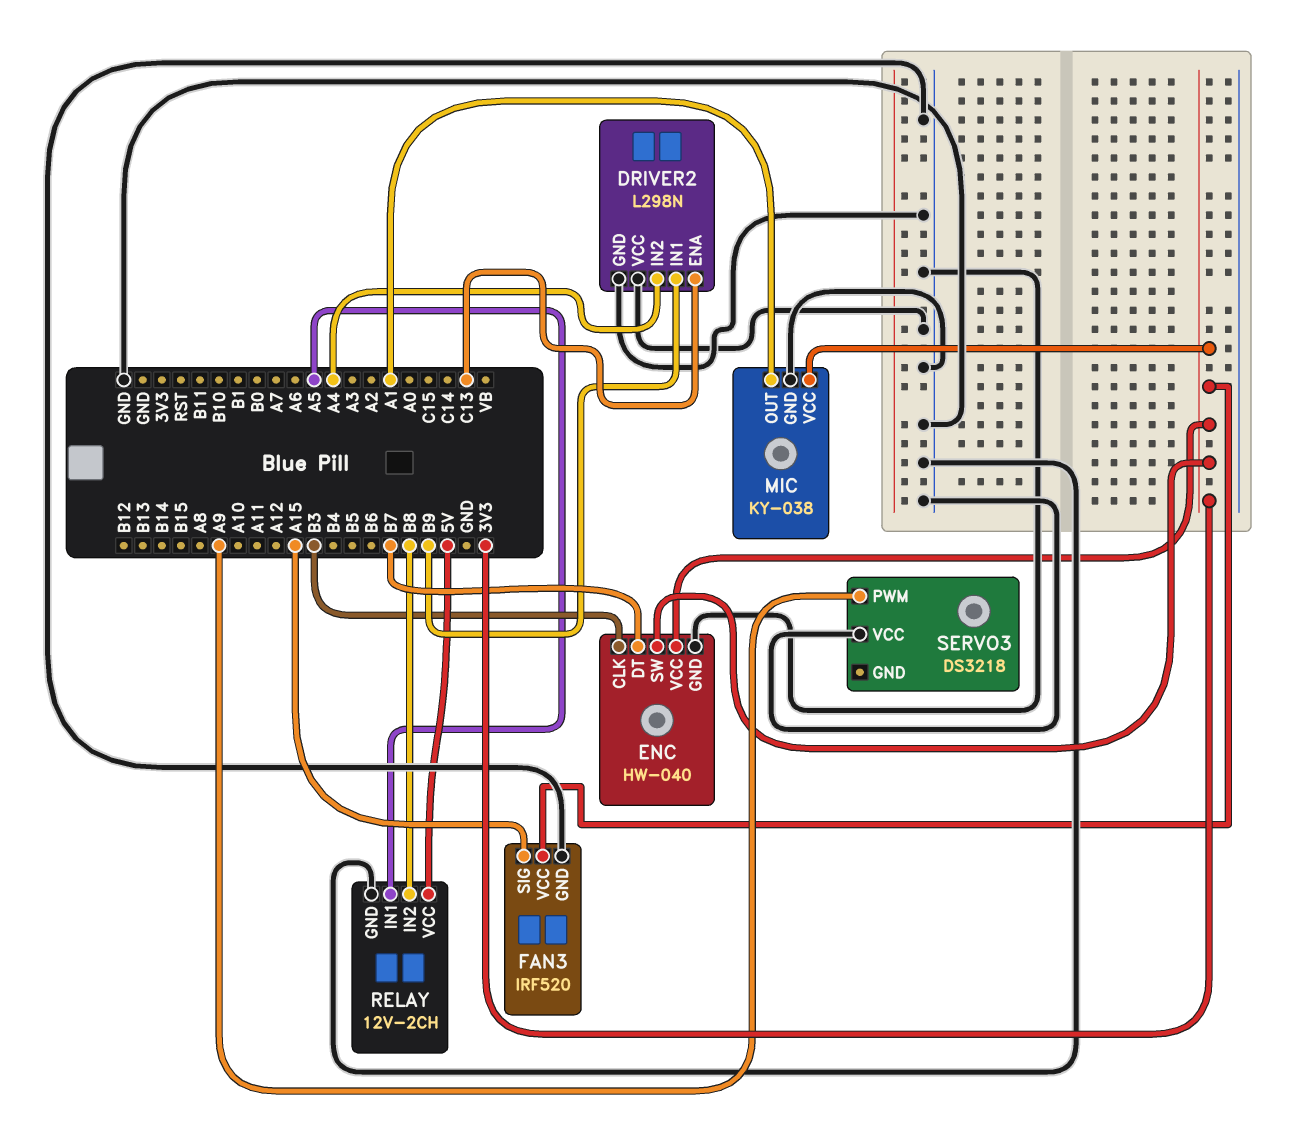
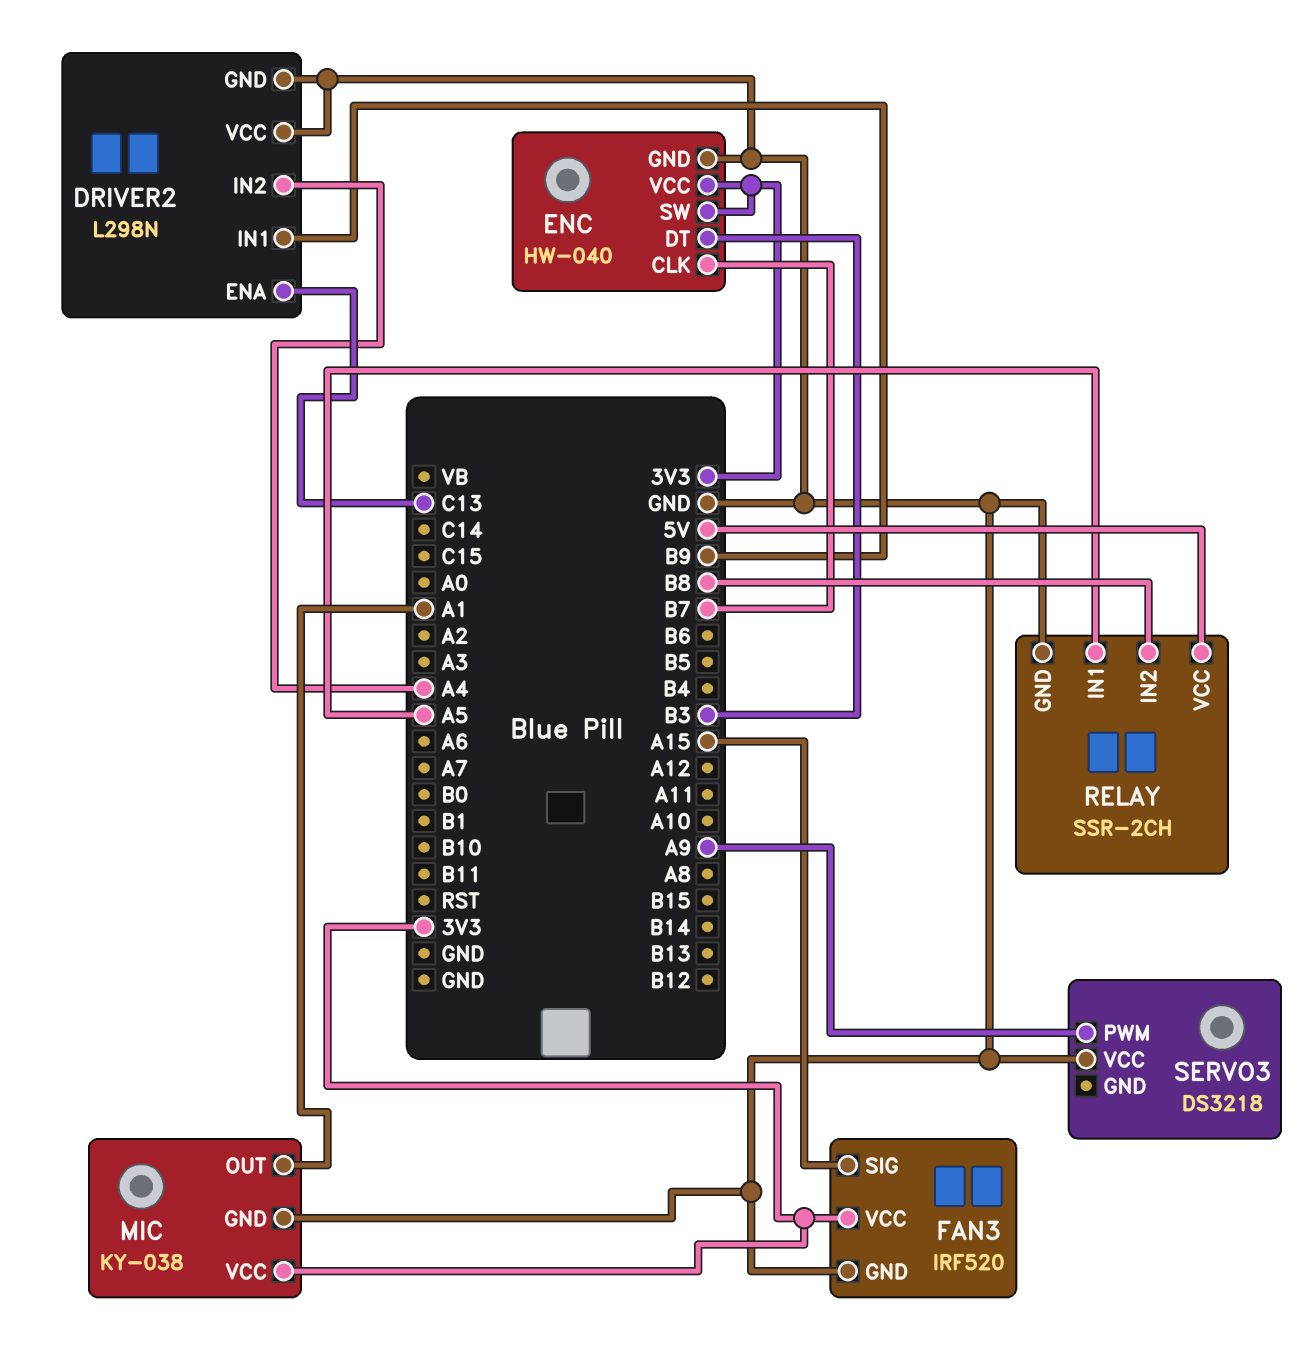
ENC pin CLK: B3 -> B7
ENC pin DT: B7 -> B3
RELAY: 12V-2CH -> SSR-2CH

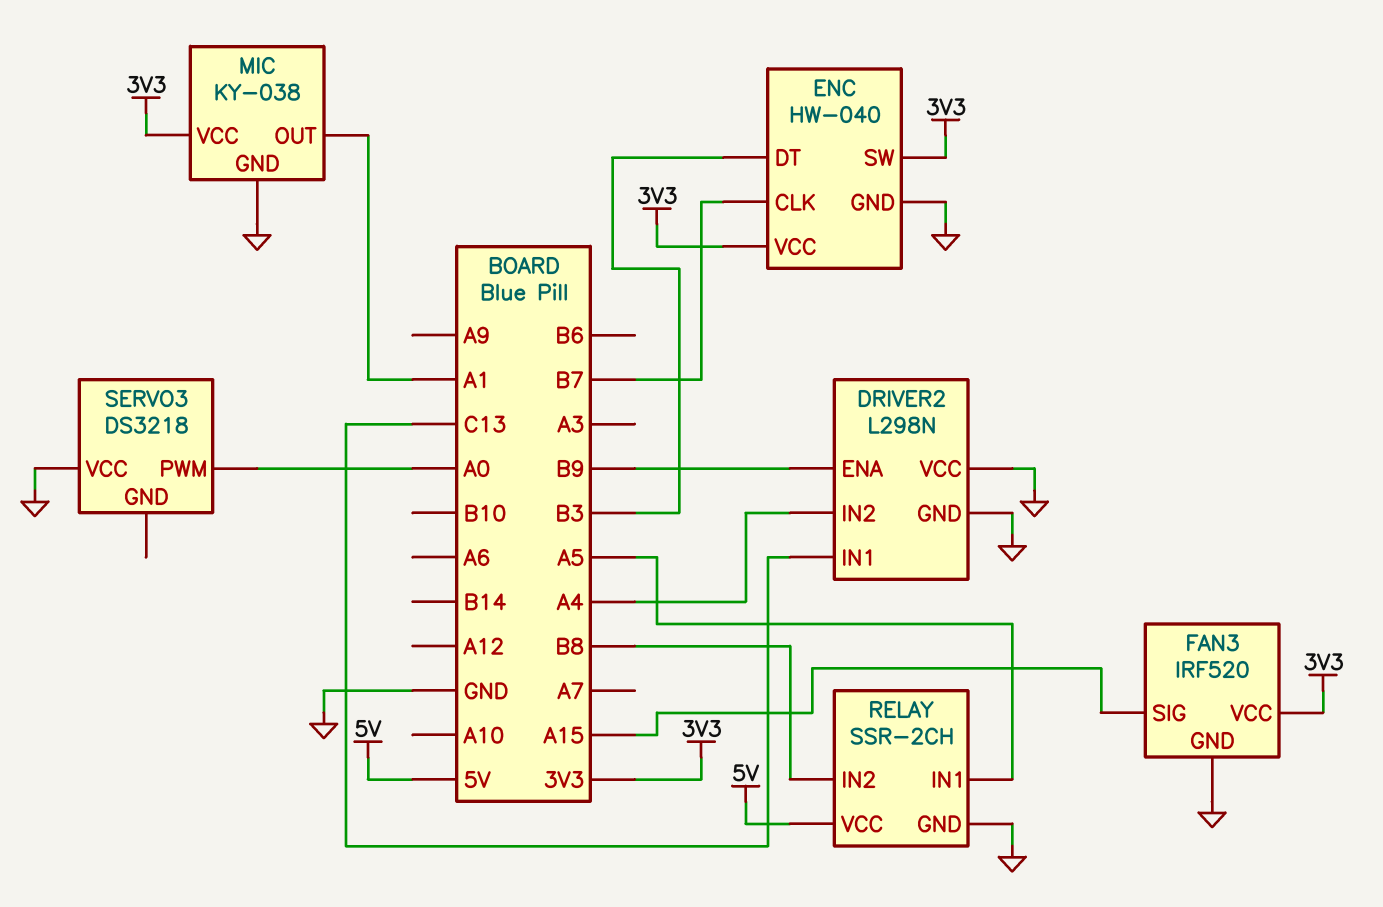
DRIVER2 pin ENA: C13 -> B9
DRIVER2 pin IN1: B9 -> C13
SERVO3 pin PWM: A9 -> A0

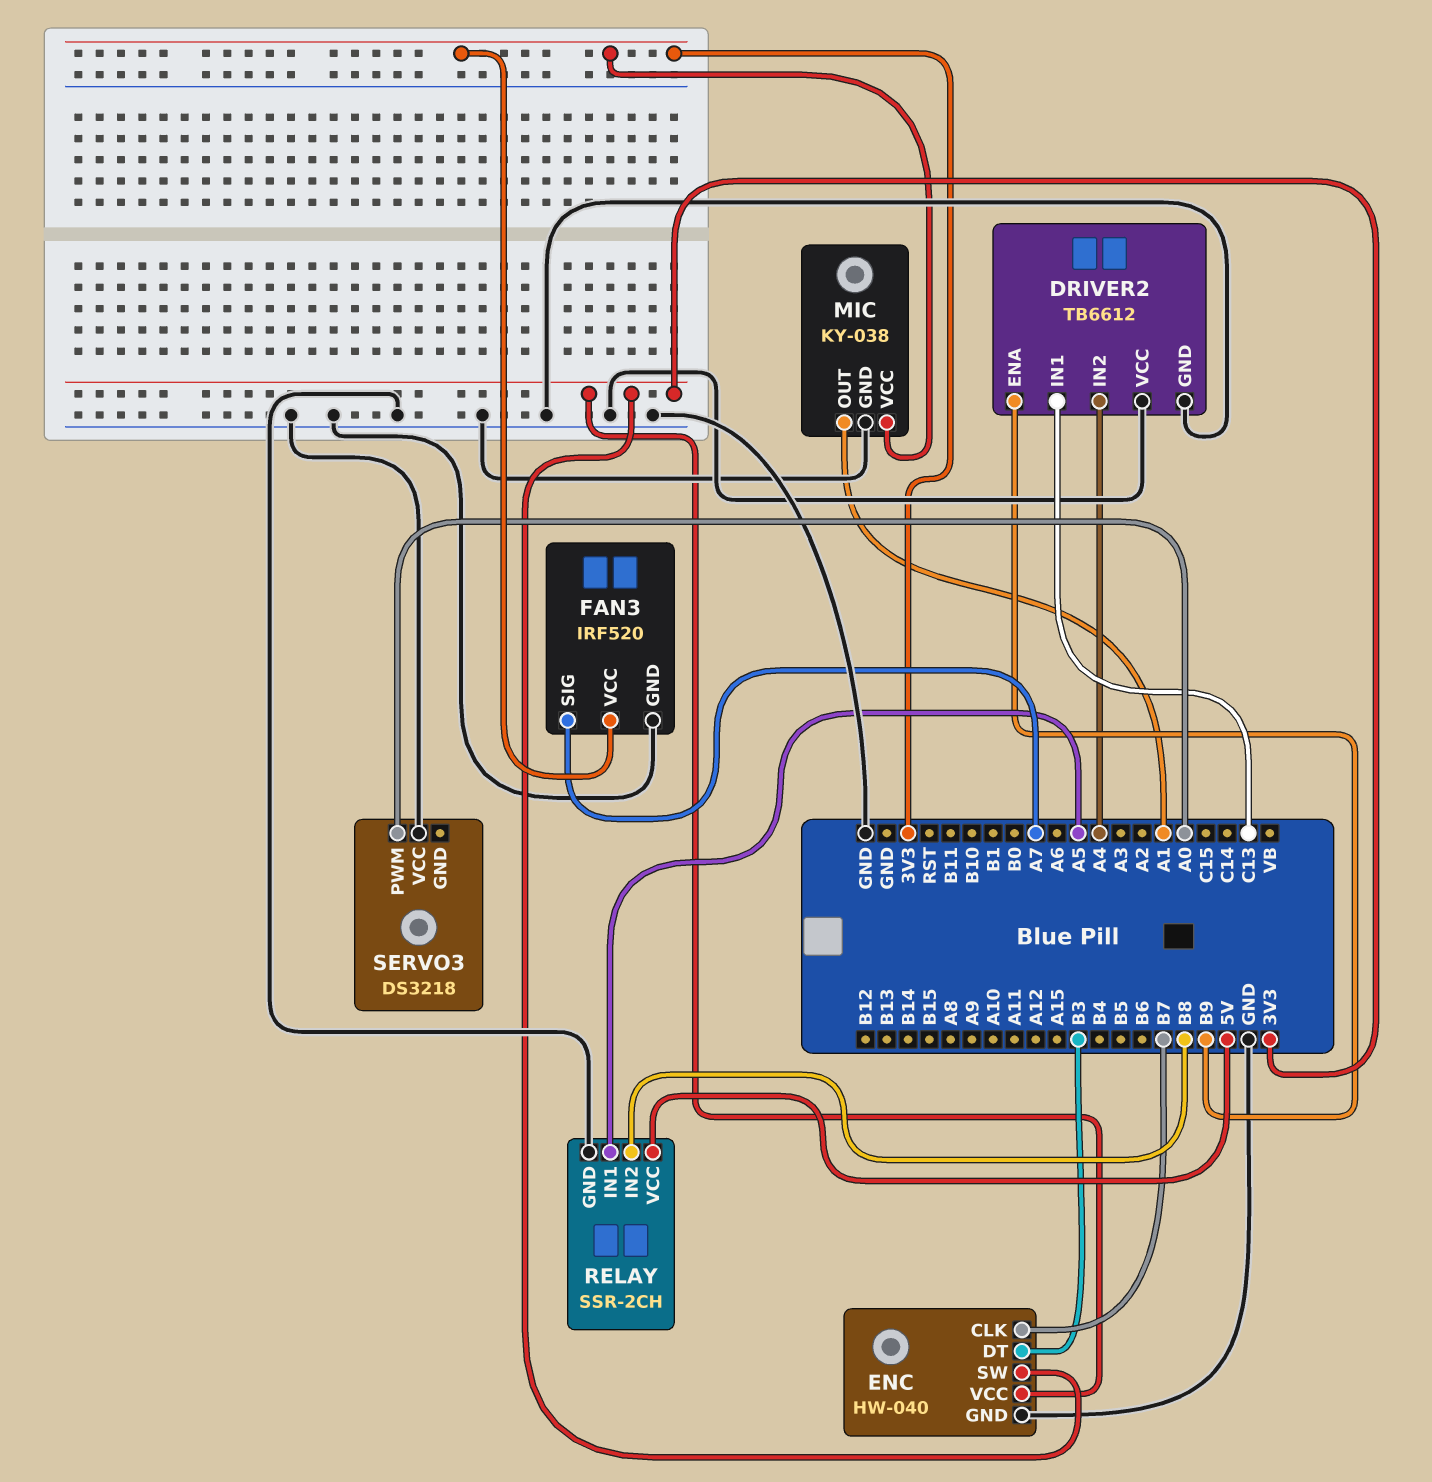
DRIVER2: L298N -> TB6612
FAN3 pin SIG: A15 -> A7

